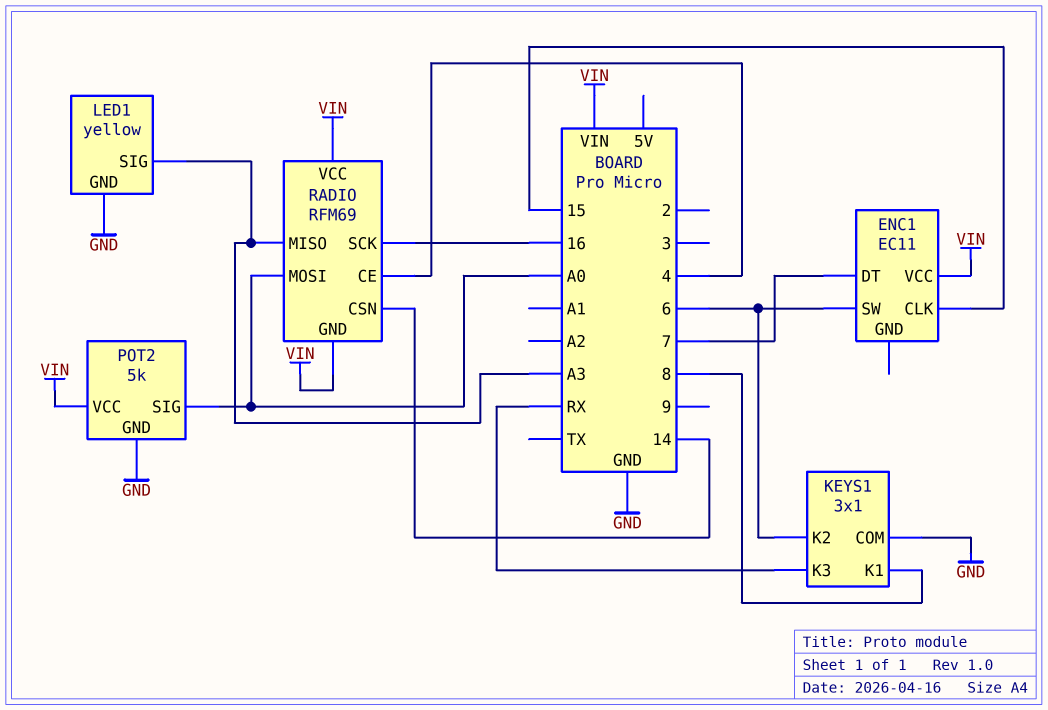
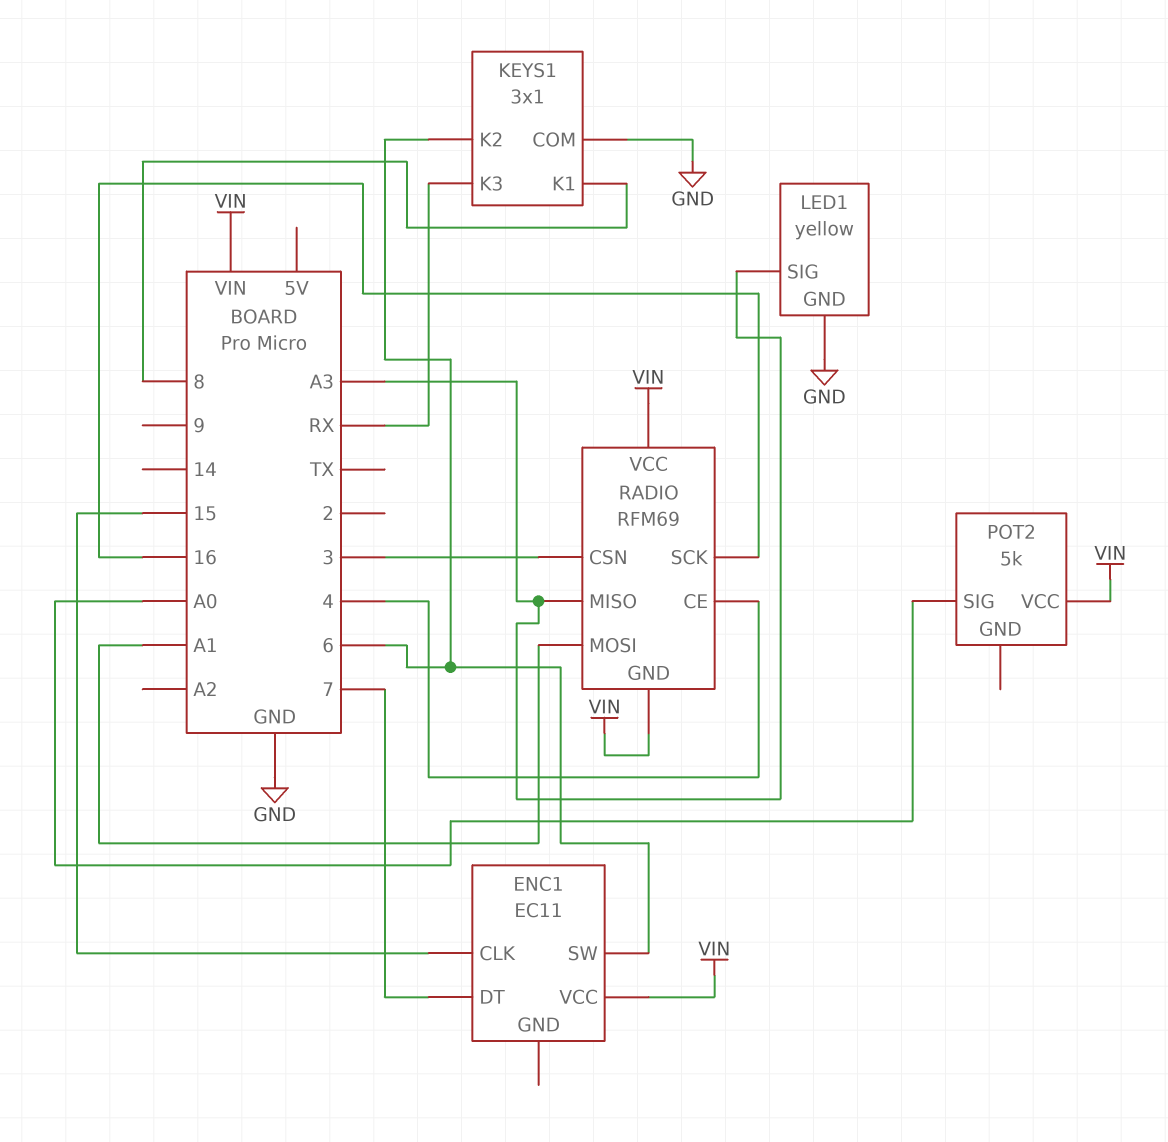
POT2 pin GND: GND -> none
RADIO pin CSN: 14 -> 3
RADIO pin MOSI: A0 -> A1

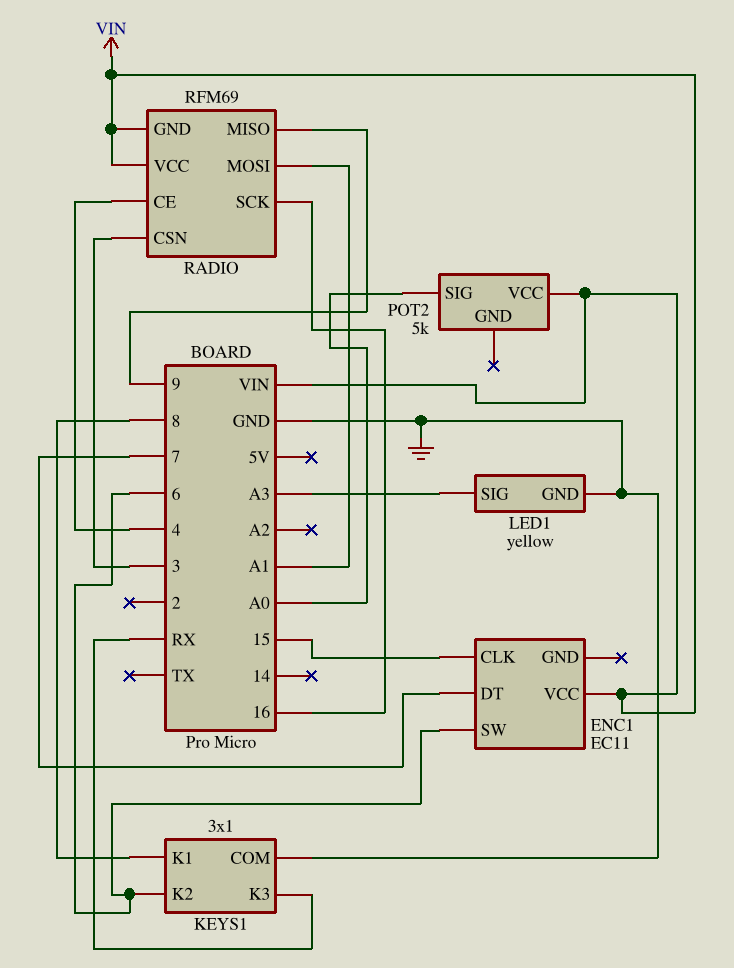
RADIO pin MISO: A3 -> 9

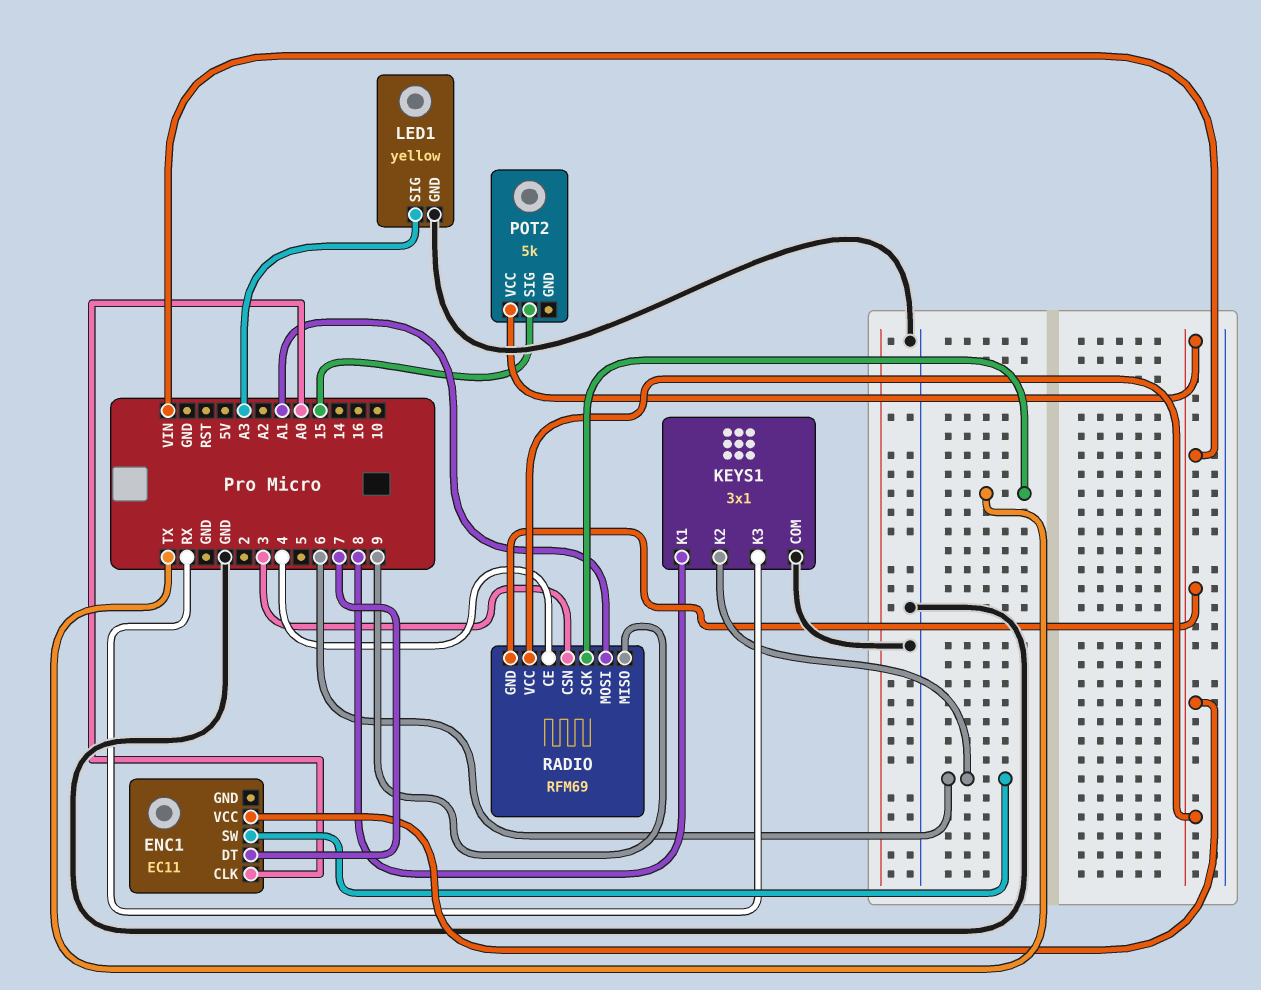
ENC1 pin CLK: 15 -> A0
POT2 pin SIG: A0 -> 15
RADIO pin SCK: 16 -> TX

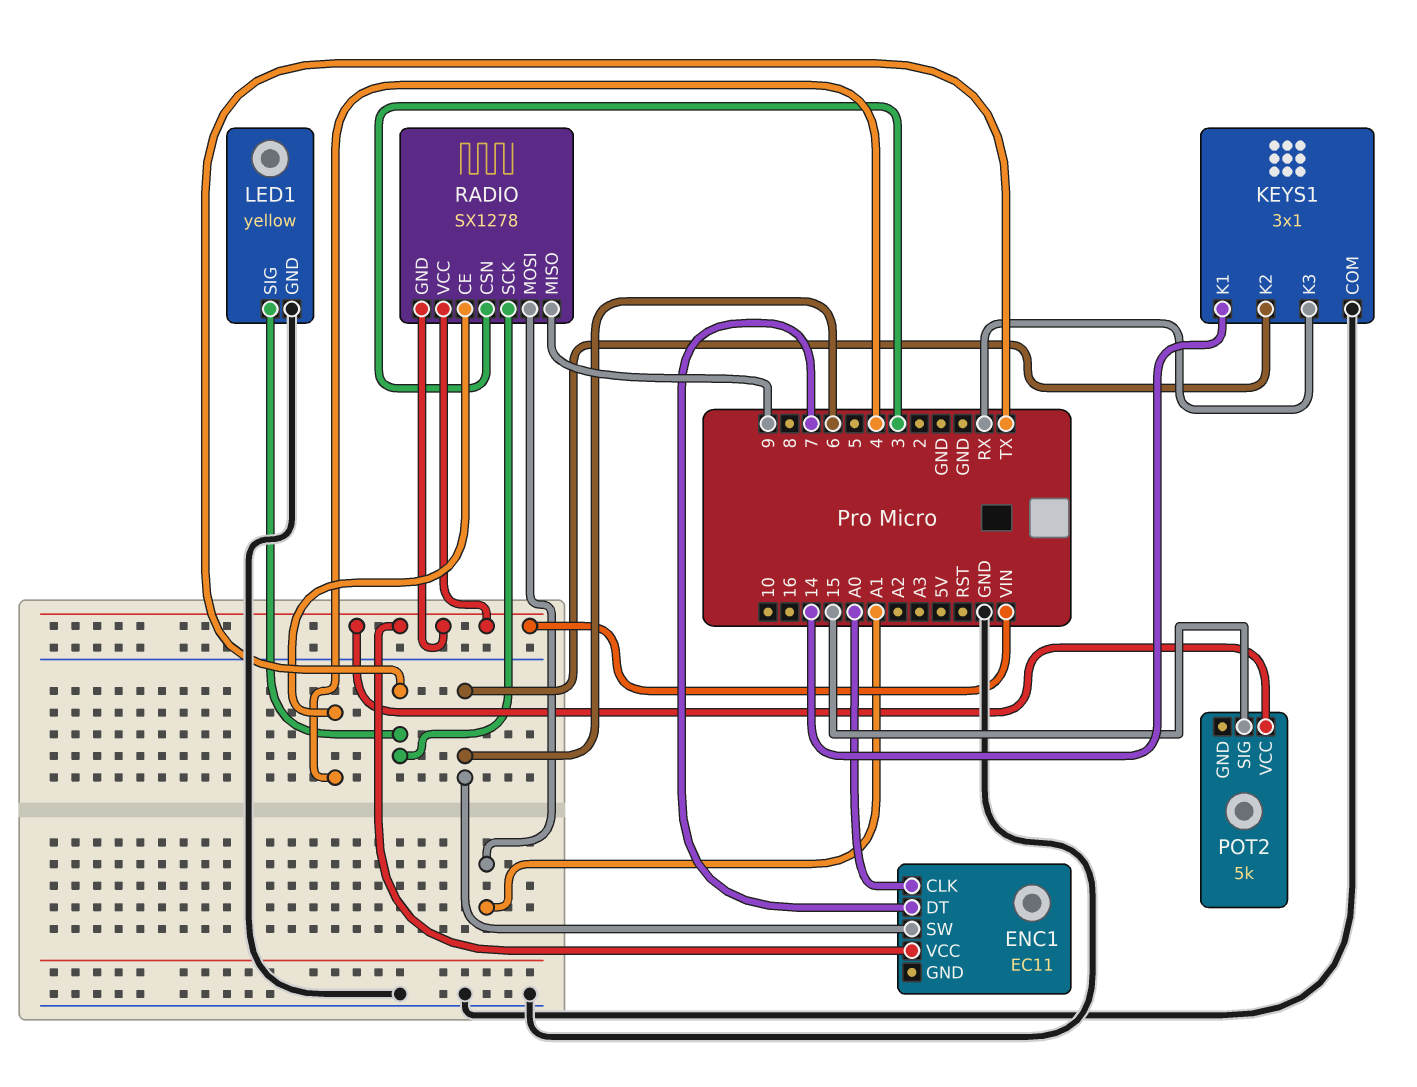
KEYS1 pin K1: 8 -> 14
LED1 pin SIG: A3 -> TX
RADIO: RFM69 -> SX1278

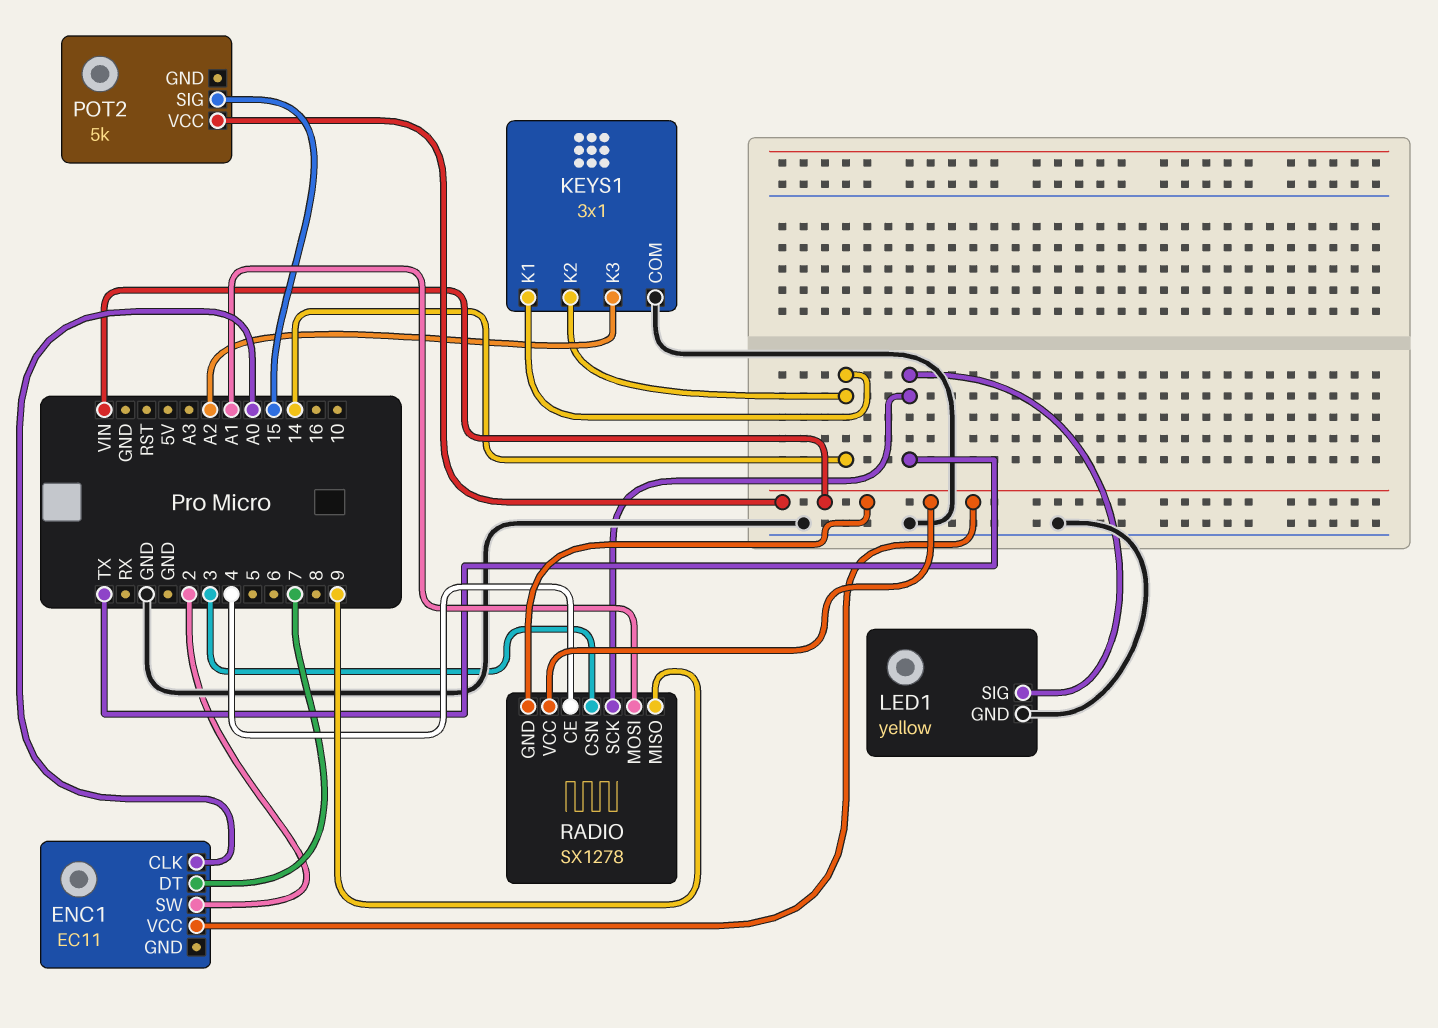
ENC1 pin SW: 6 -> 2
KEYS1 pin K2: 6 -> 14
KEYS1 pin K3: RX -> A2

